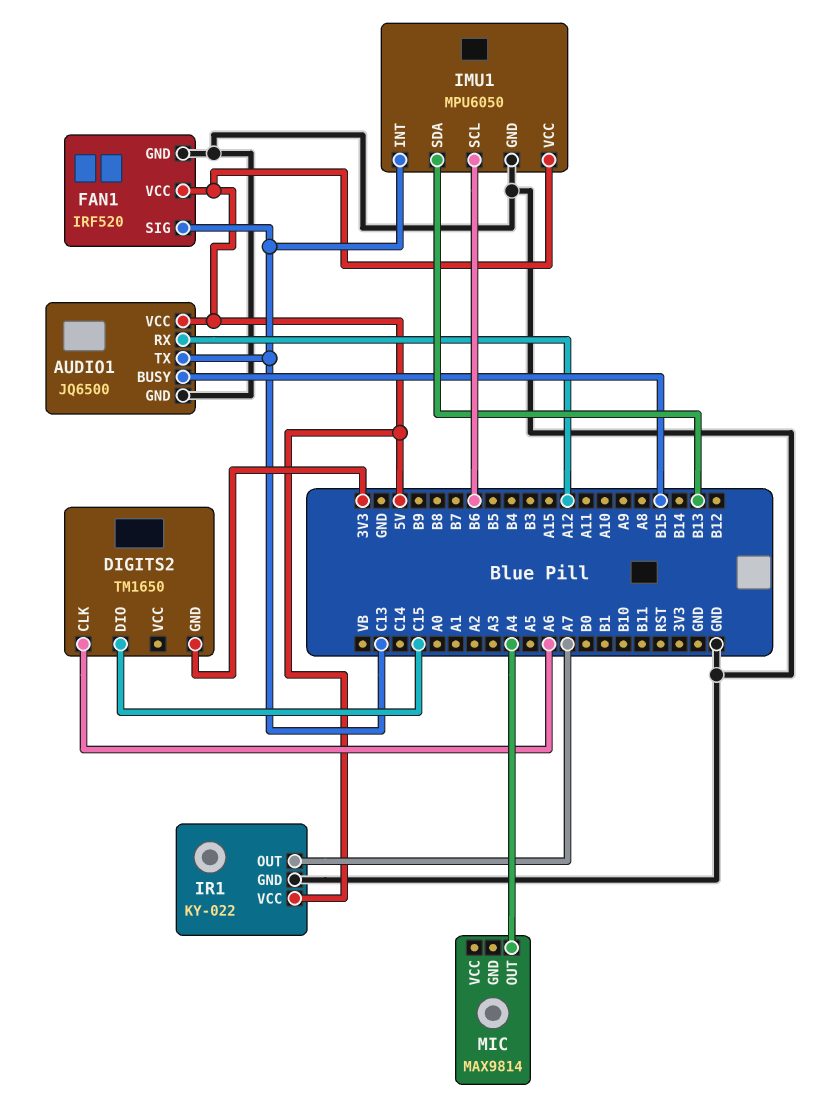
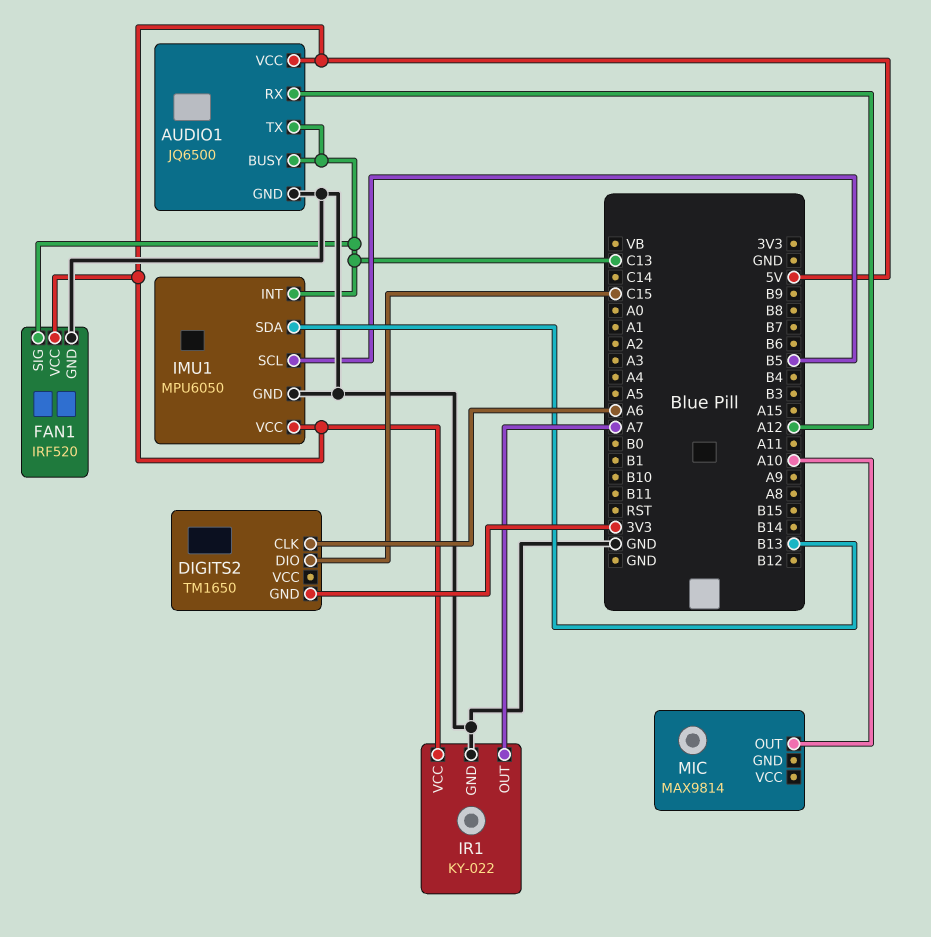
AUDIO1 pin BUSY: B15 -> C13
IMU1 pin SCL: B6 -> B5
MIC pin OUT: A4 -> A10

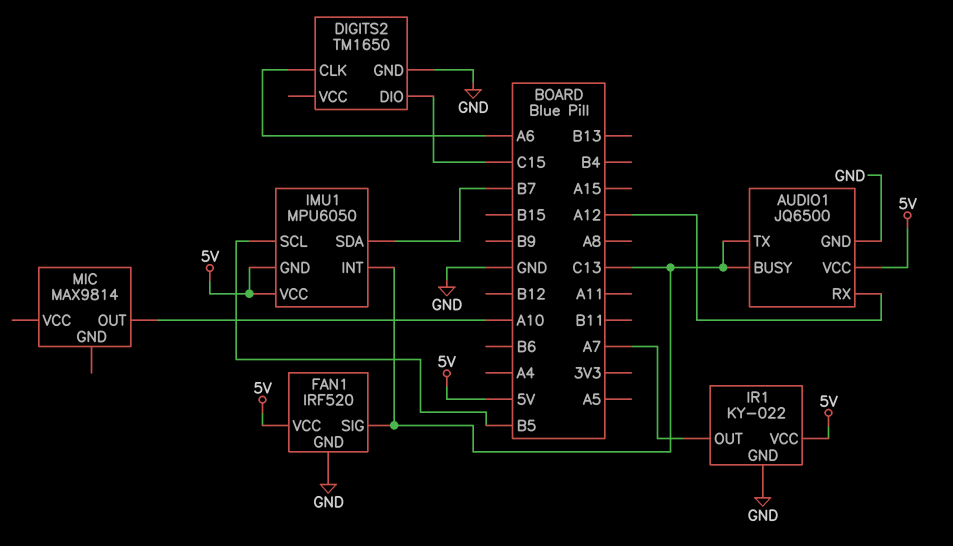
DIGITS2 pin GND: 3V3 -> GND
IMU1 pin GND: GND -> 5V
IMU1 pin SDA: B13 -> B7

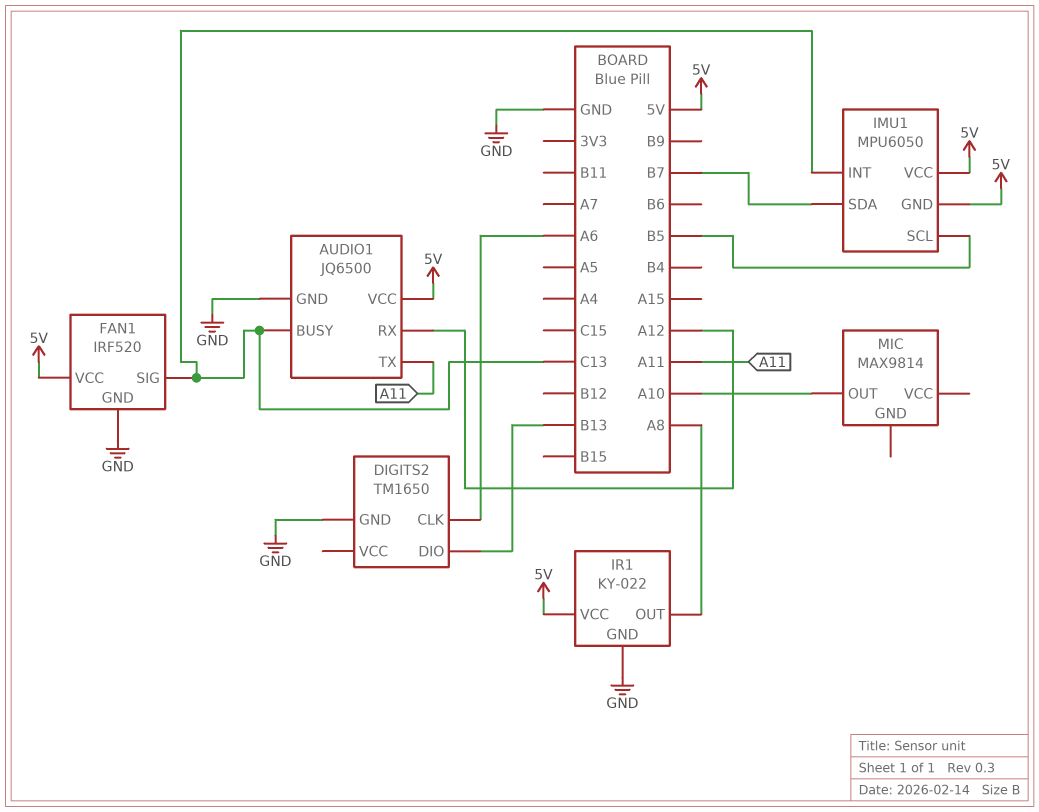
AUDIO1 pin TX: C13 -> A11
DIGITS2 pin DIO: C15 -> B13
IR1 pin OUT: A7 -> A8

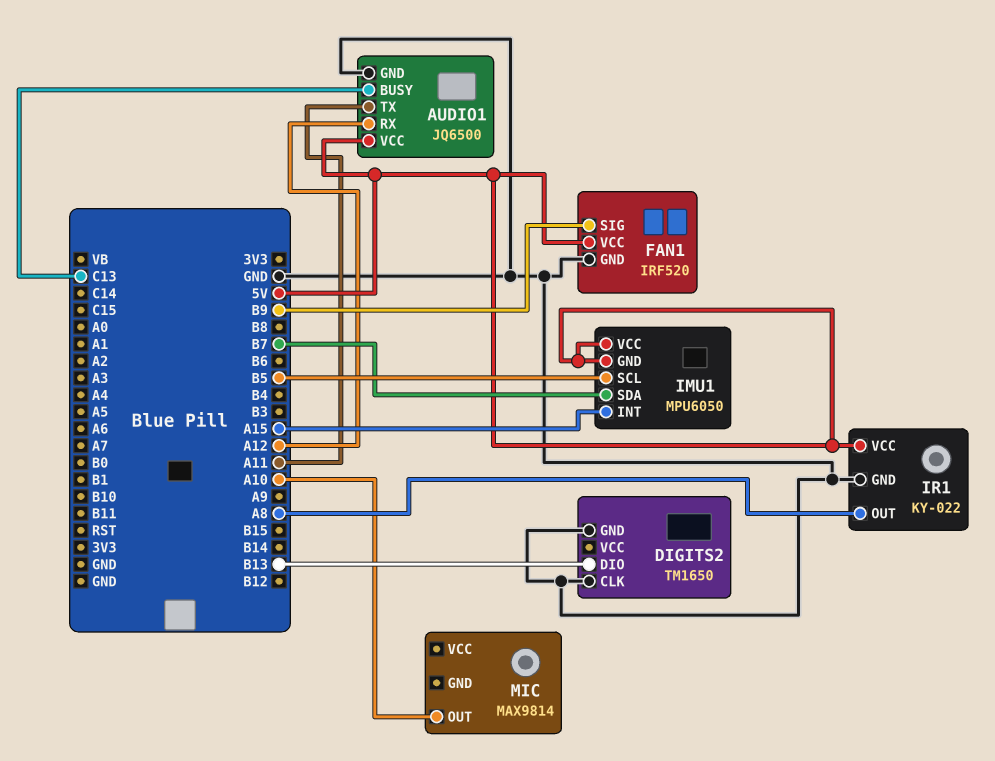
DIGITS2 pin CLK: A6 -> GND
FAN1 pin SIG: C13 -> B9
IMU1 pin INT: C13 -> A15

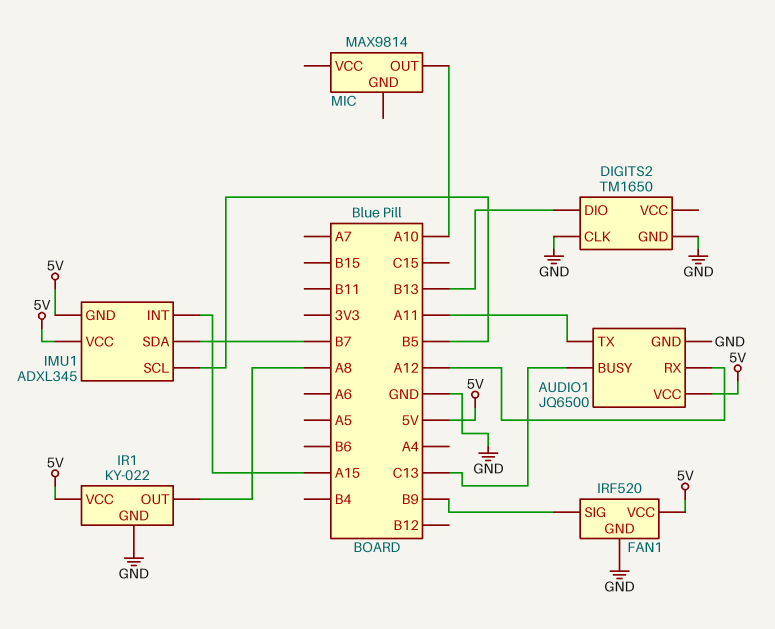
IMU1: MPU6050 -> ADXL345

